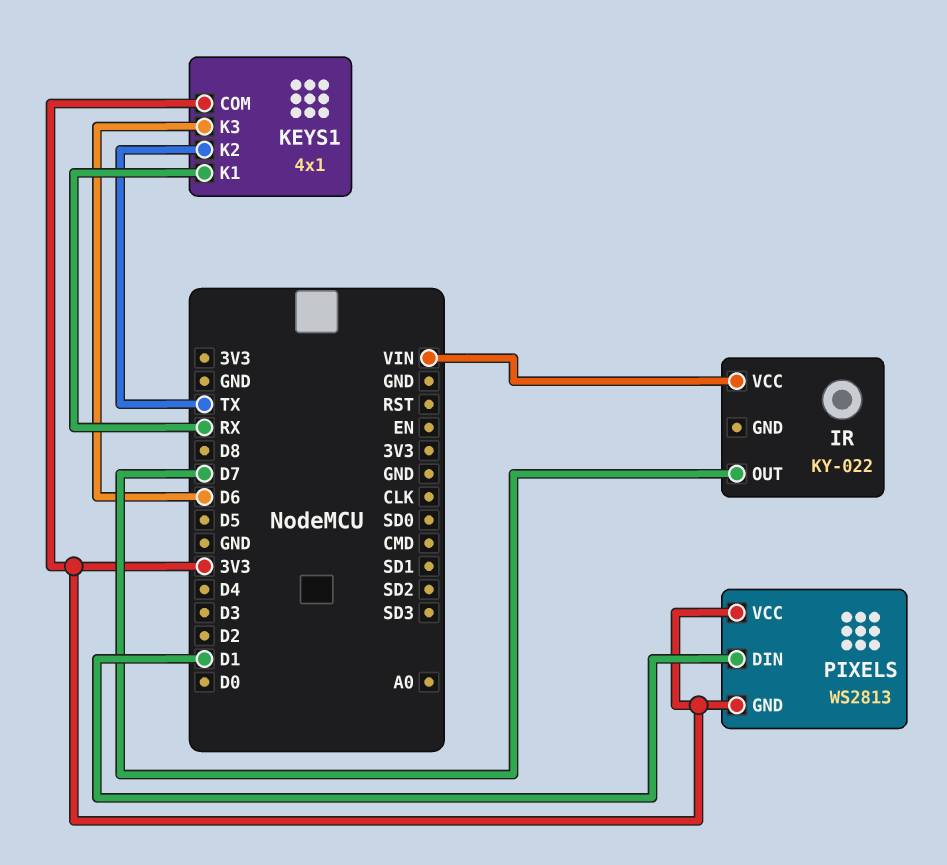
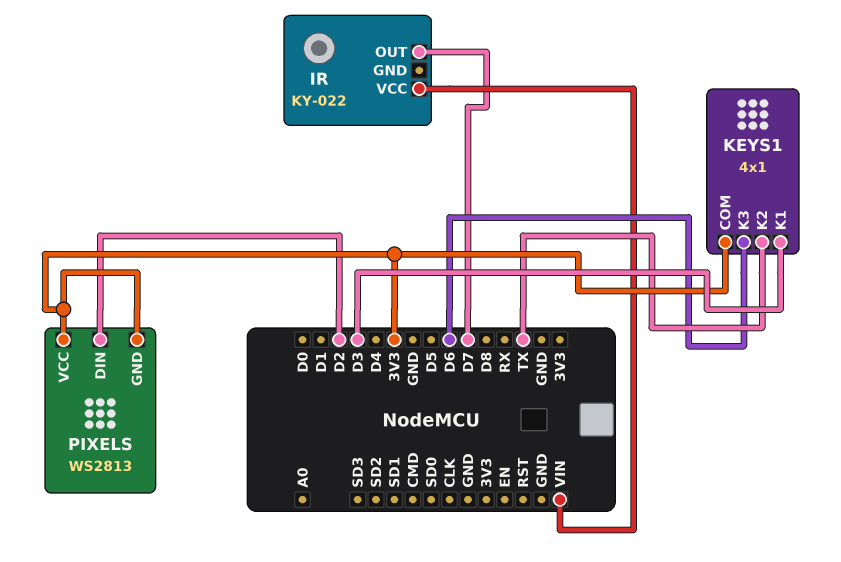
KEYS1 pin K1: RX -> D3
PIXELS pin DIN: D1 -> D2

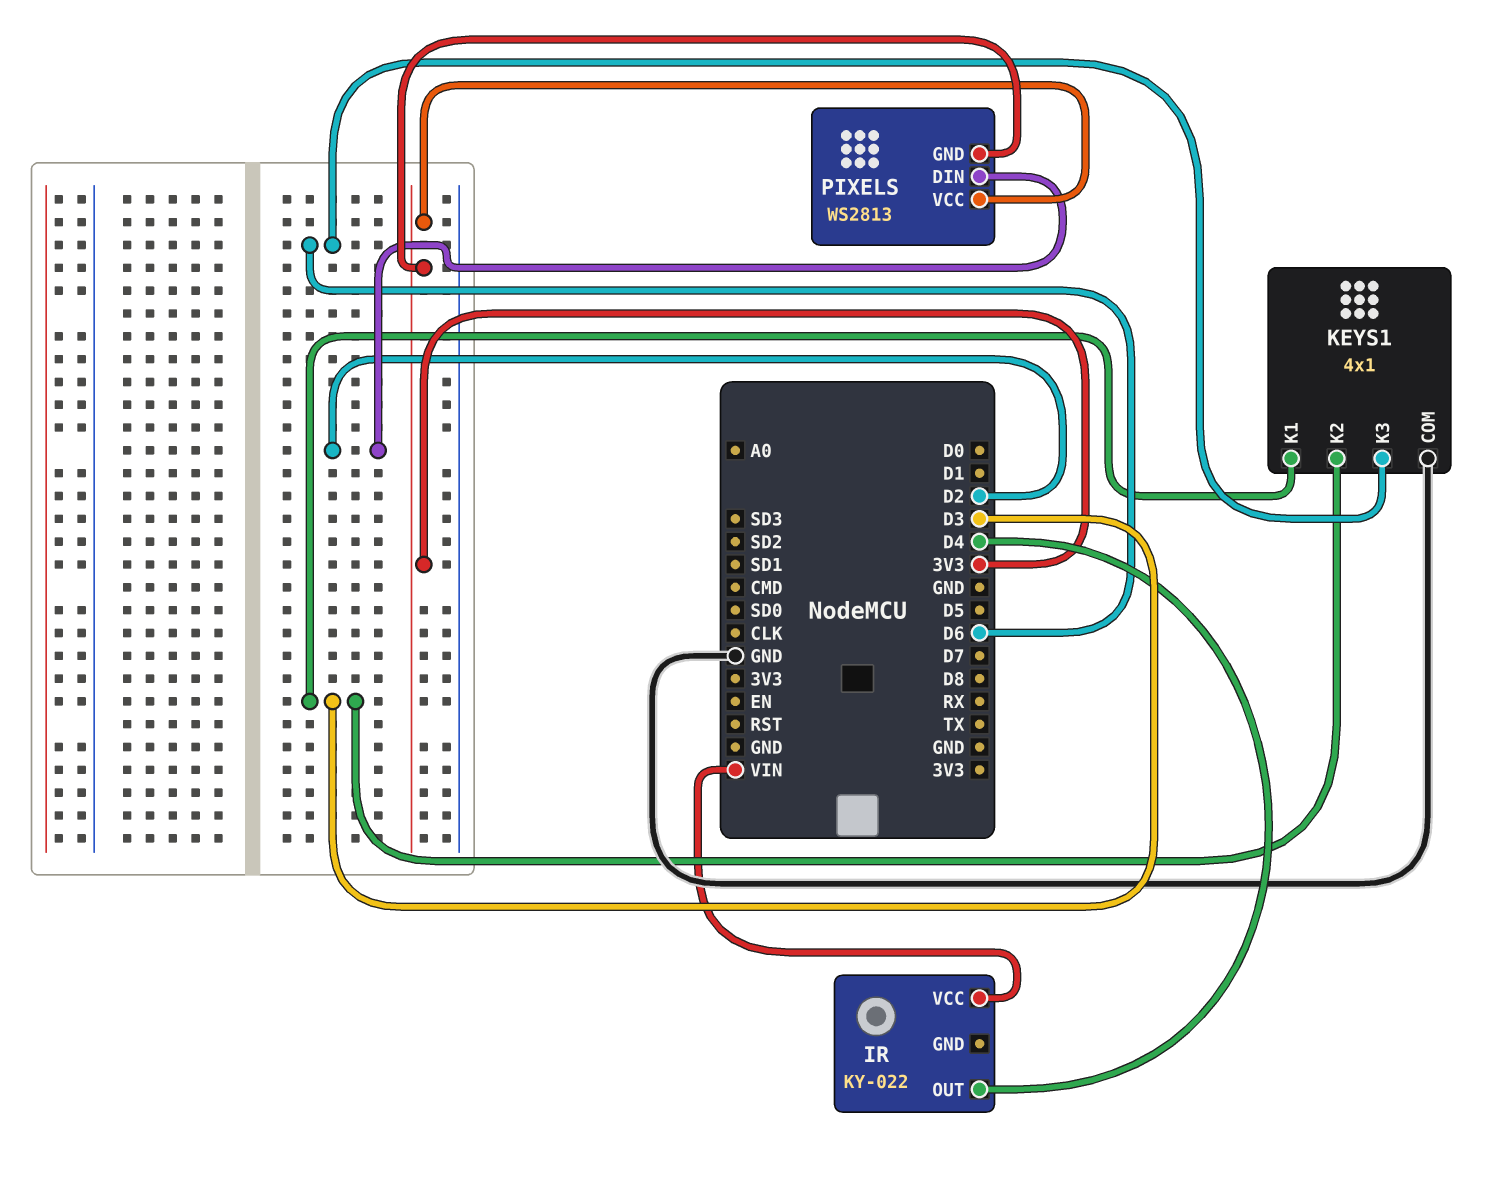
IR pin OUT: D7 -> D4
KEYS1 pin COM: 3V3 -> GND
KEYS1 pin K2: TX -> D3

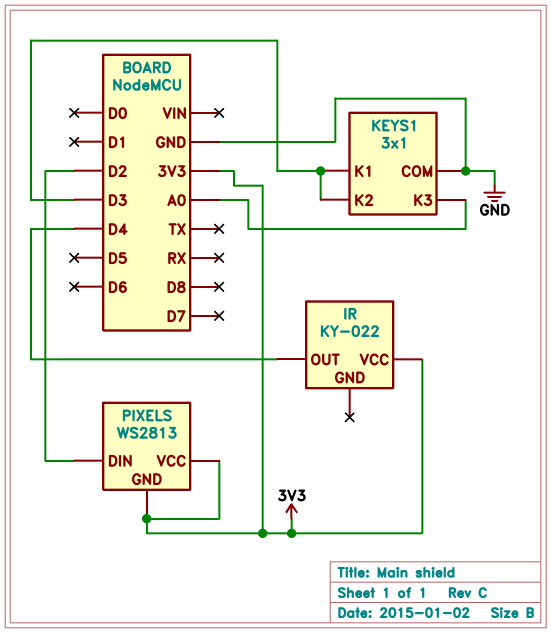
IR pin VCC: VIN -> 3V3
KEYS1: 4x1 -> 3x1
KEYS1 pin K3: D6 -> A0

